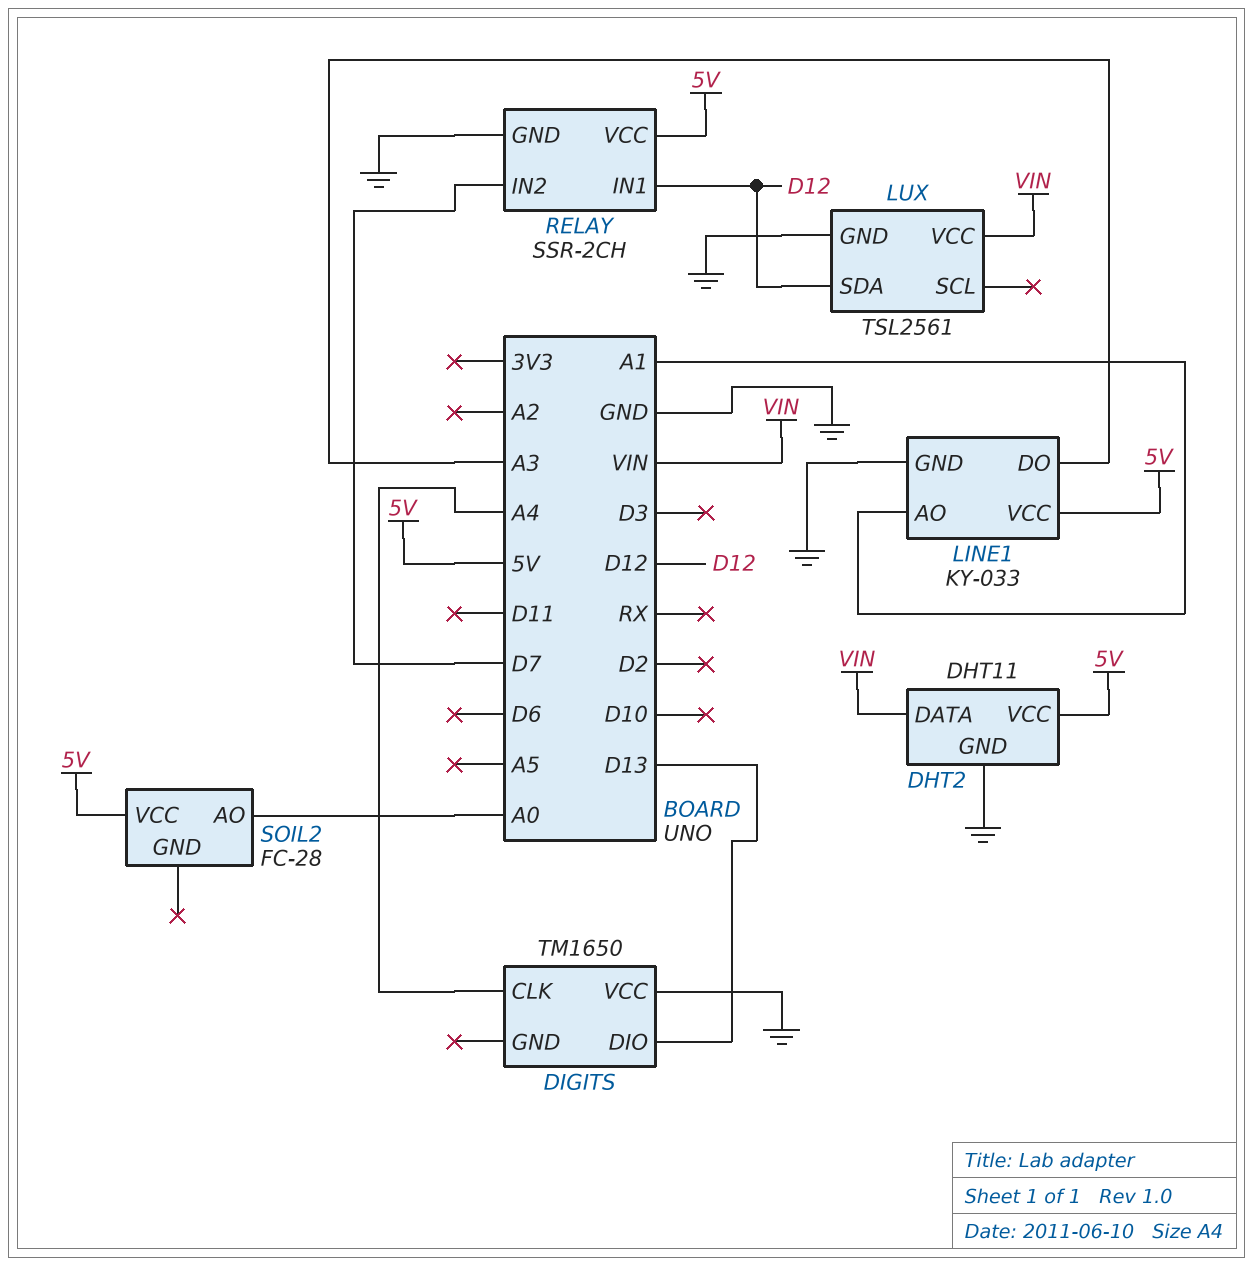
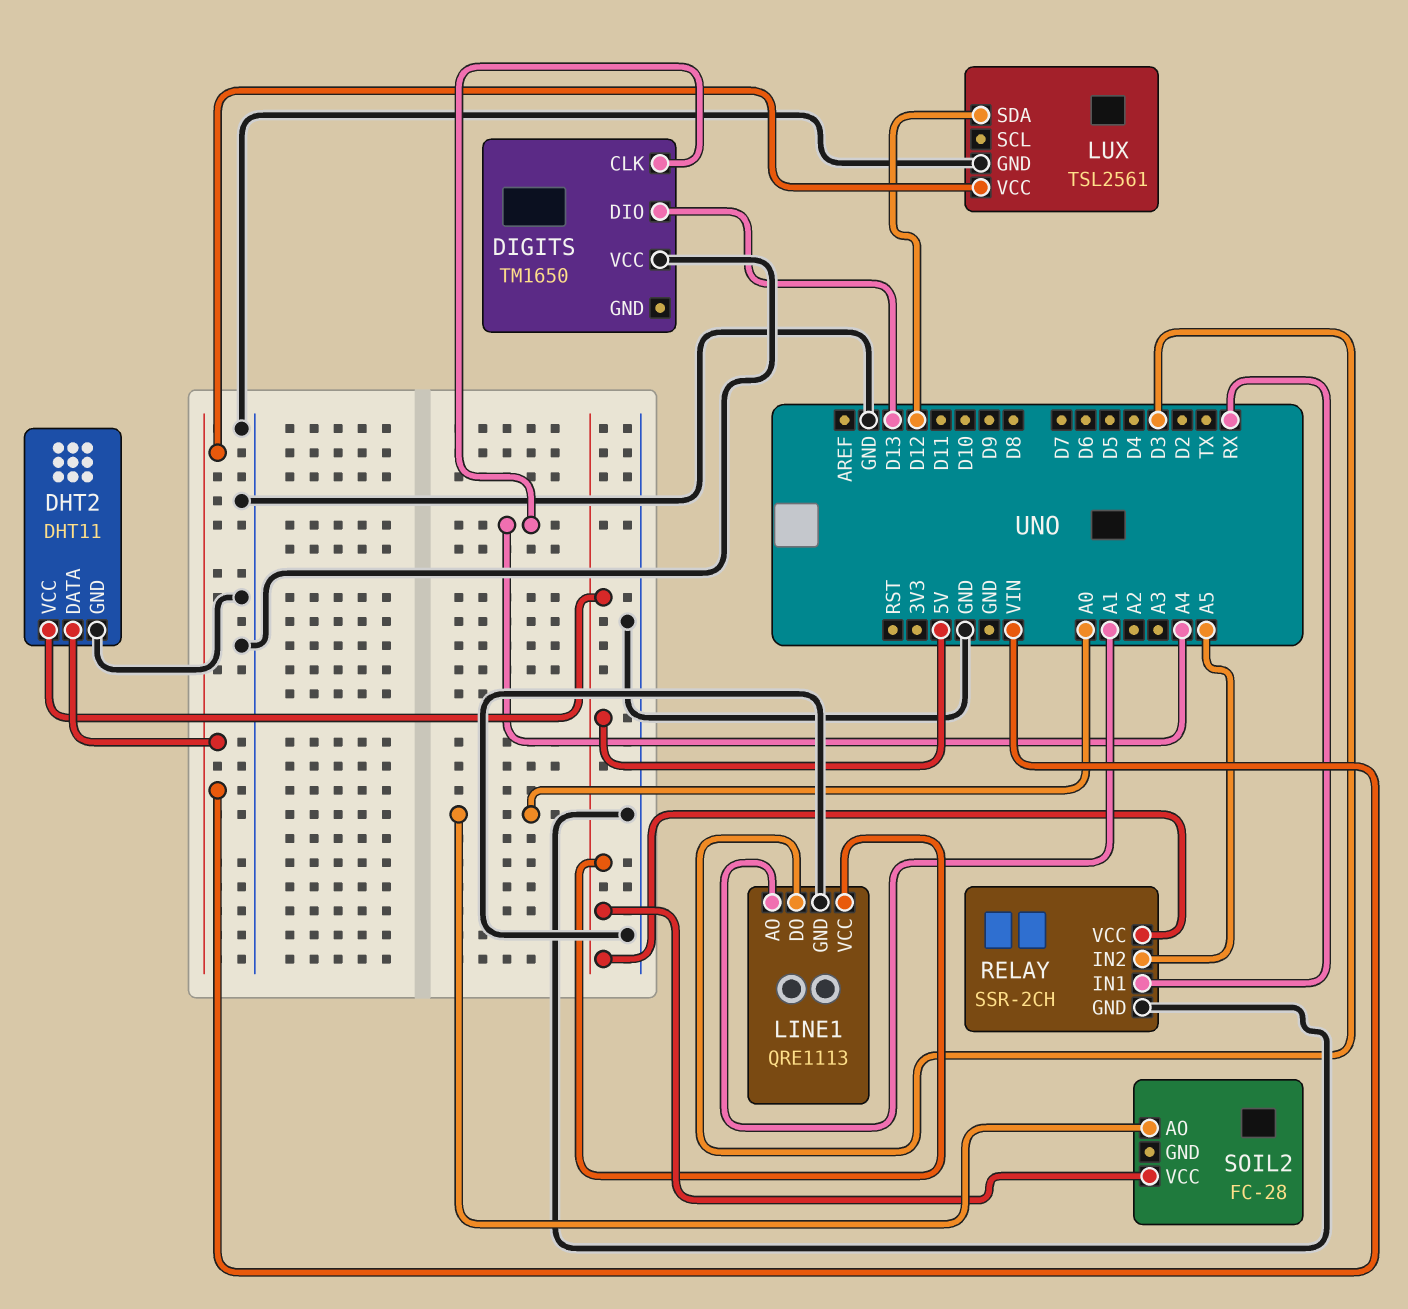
LINE1: KY-033 -> QRE1113
LINE1 pin DO: A3 -> D3
RELAY pin IN1: D12 -> RX
RELAY pin IN2: D7 -> A5

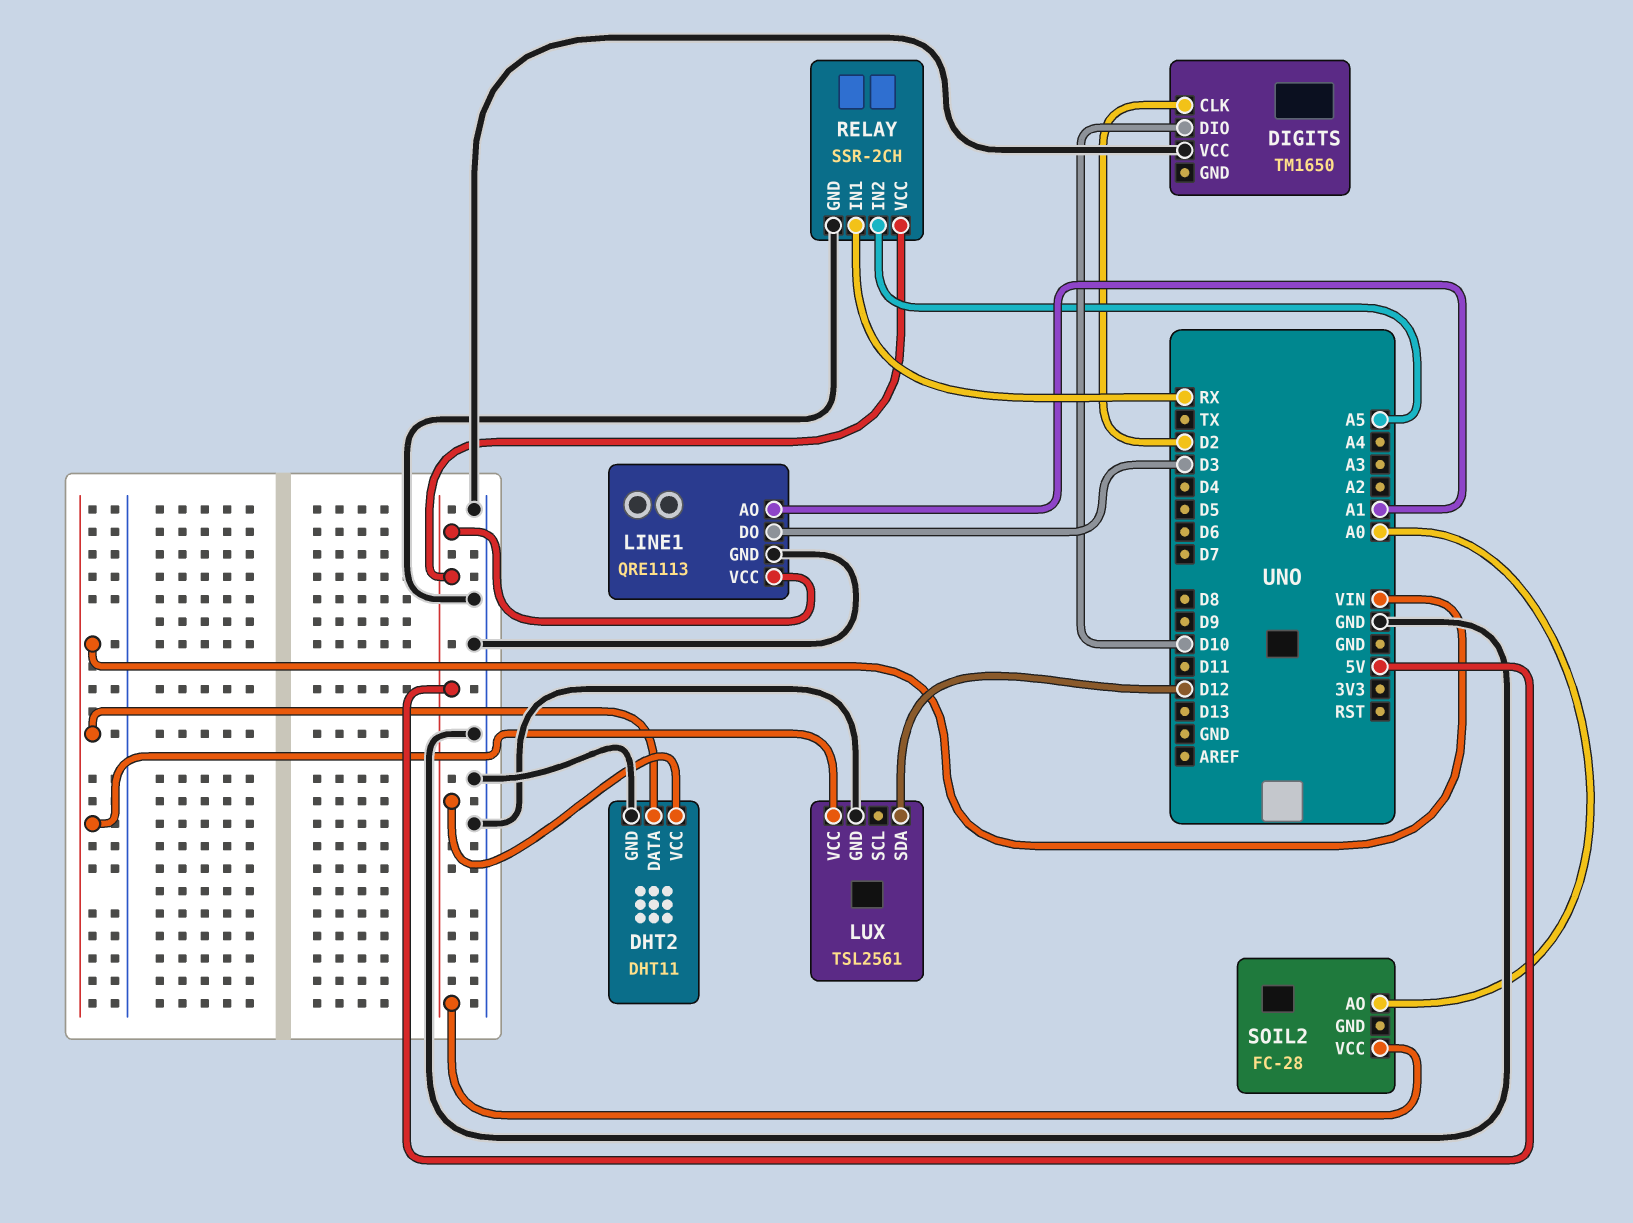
DIGITS pin CLK: A4 -> D2
DIGITS pin DIO: D13 -> D10

